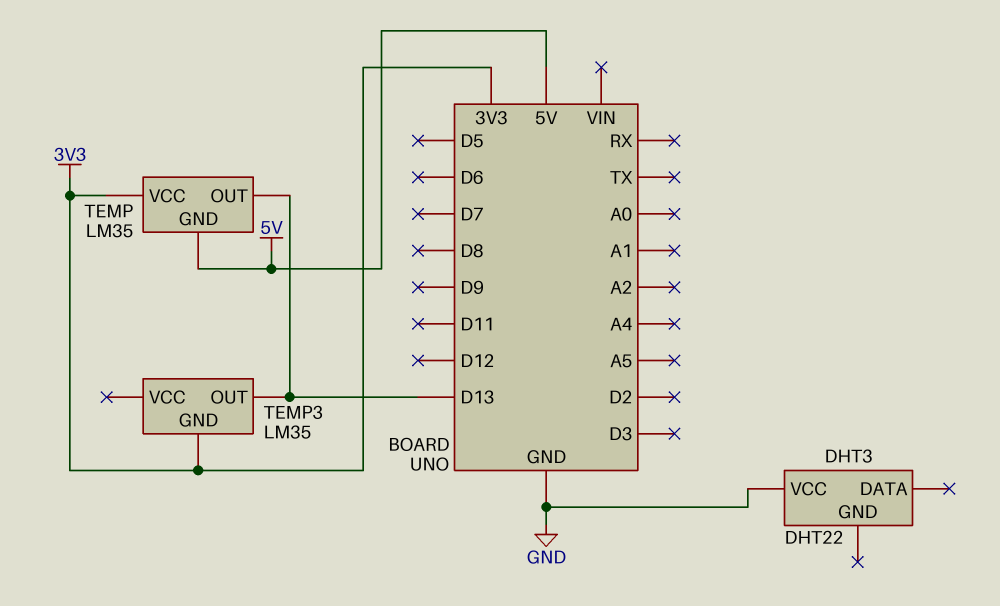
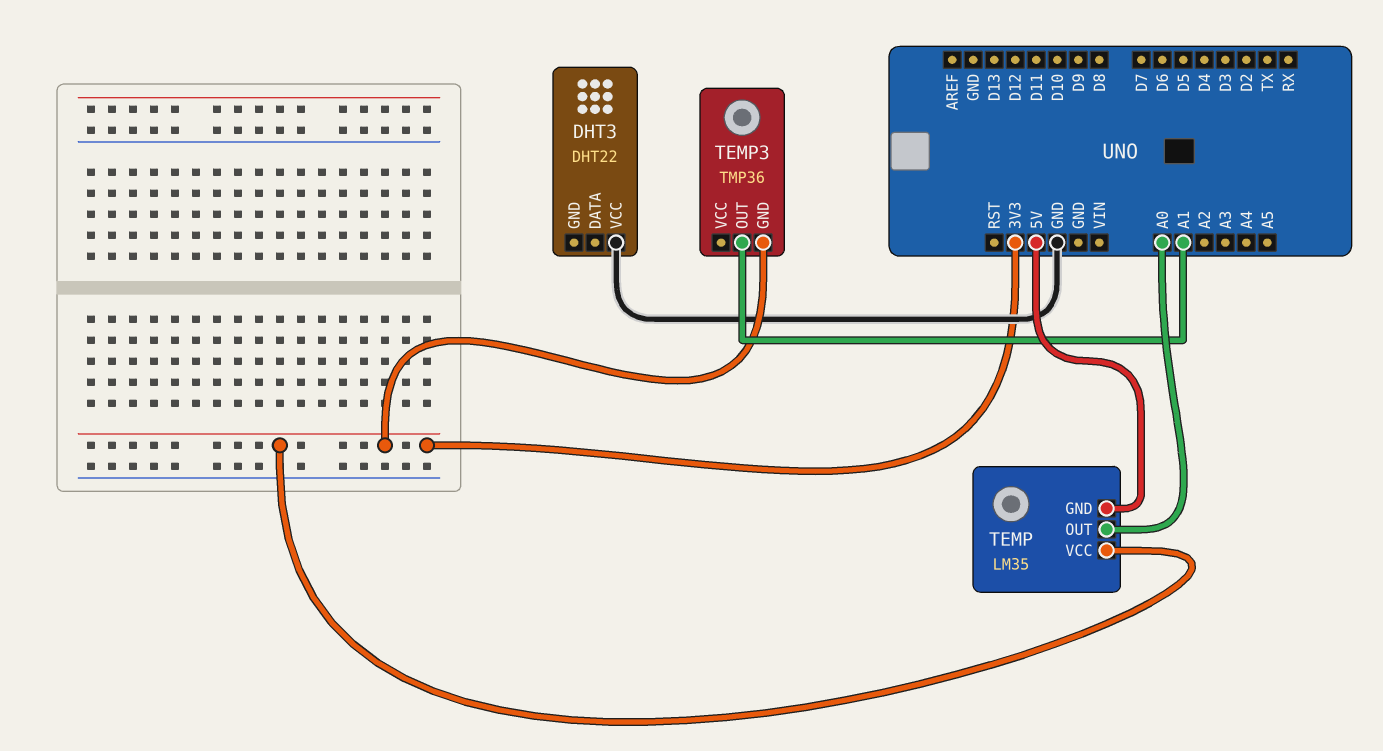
TEMP pin OUT: D13 -> A0
TEMP3: LM35 -> TMP36
TEMP3 pin OUT: D13 -> A1

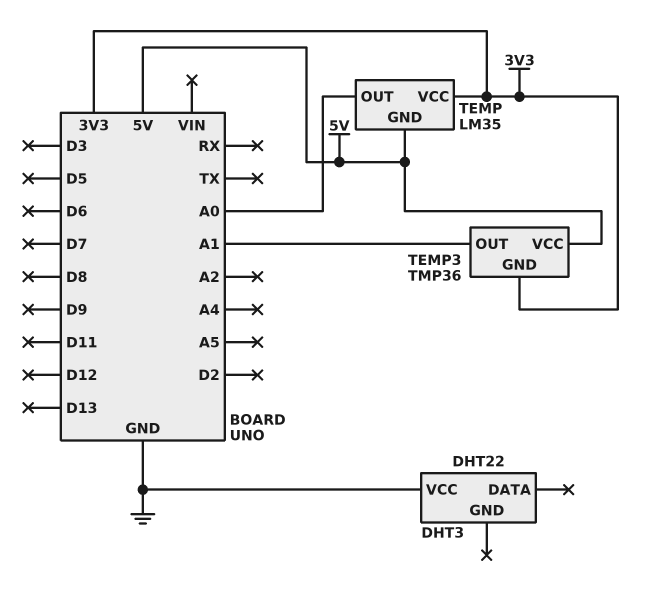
TEMP3 pin VCC: none -> 5V

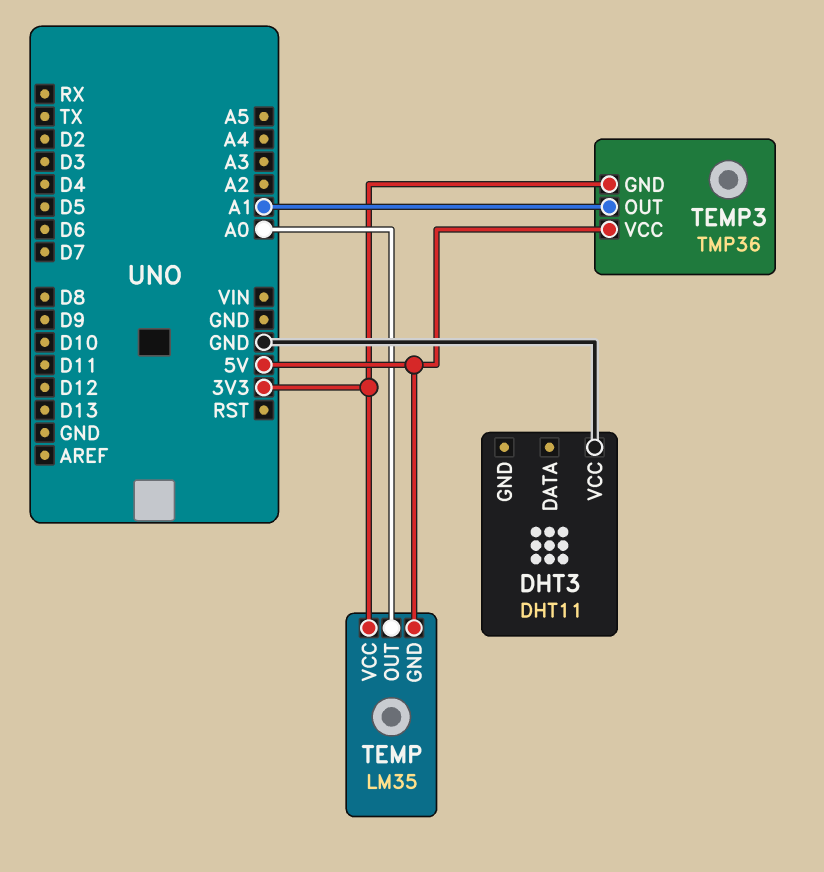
DHT3: DHT22 -> DHT11

